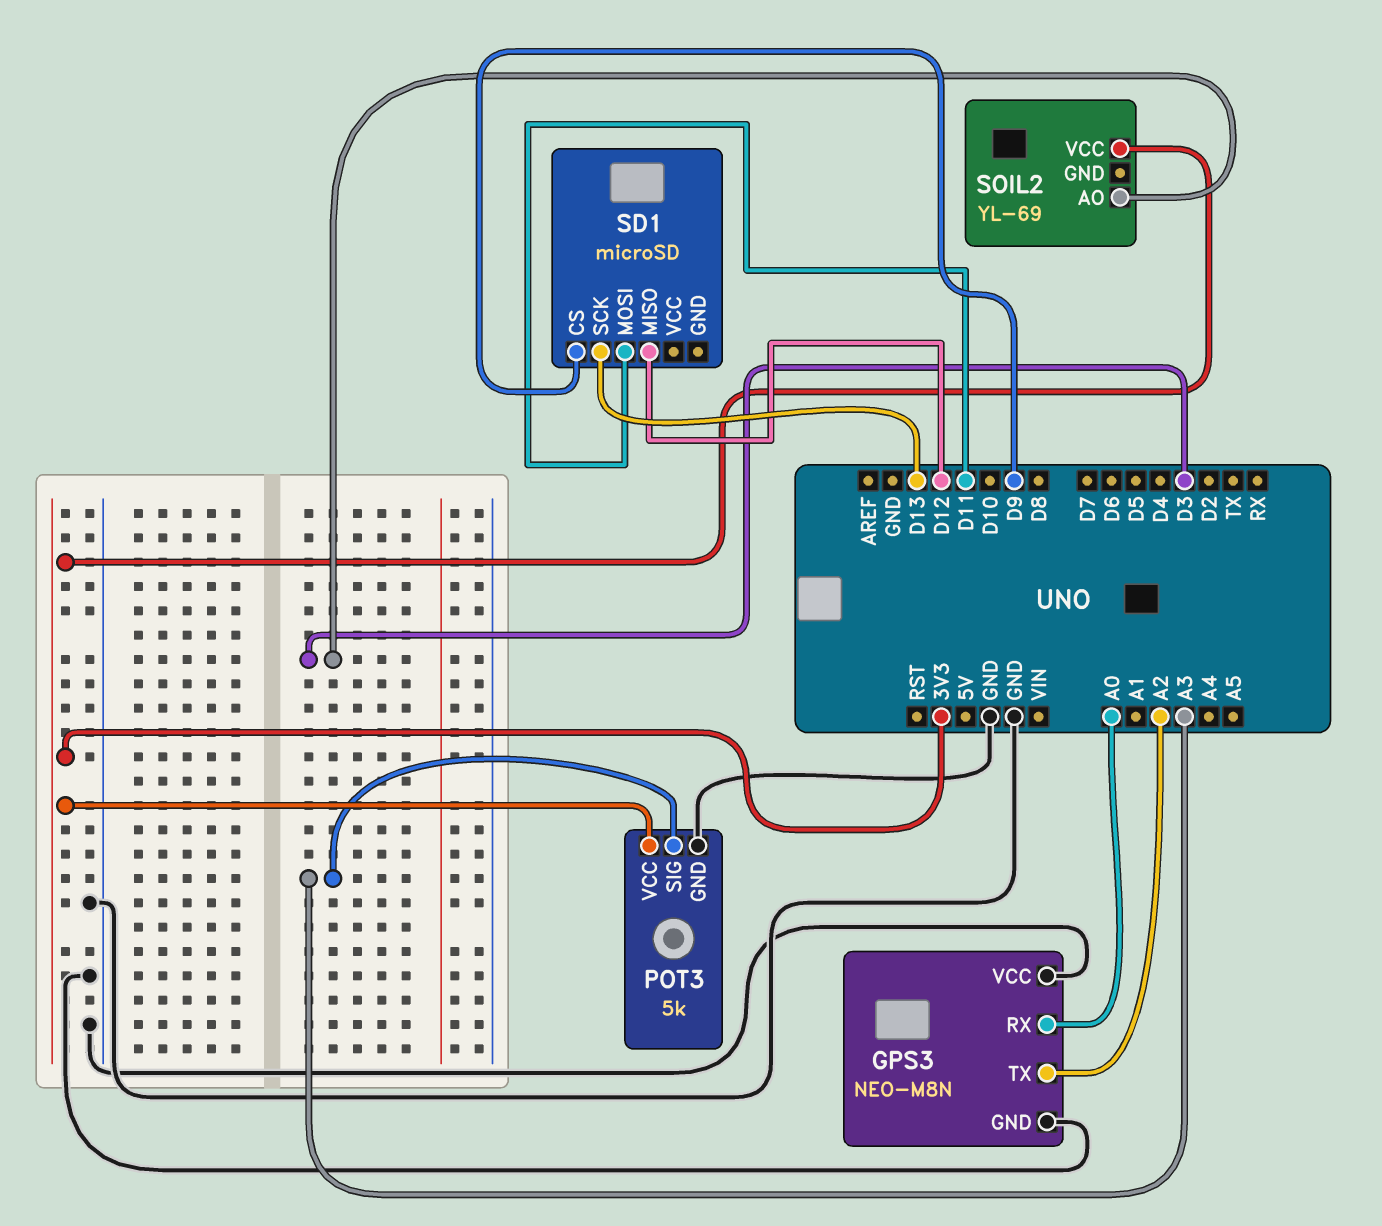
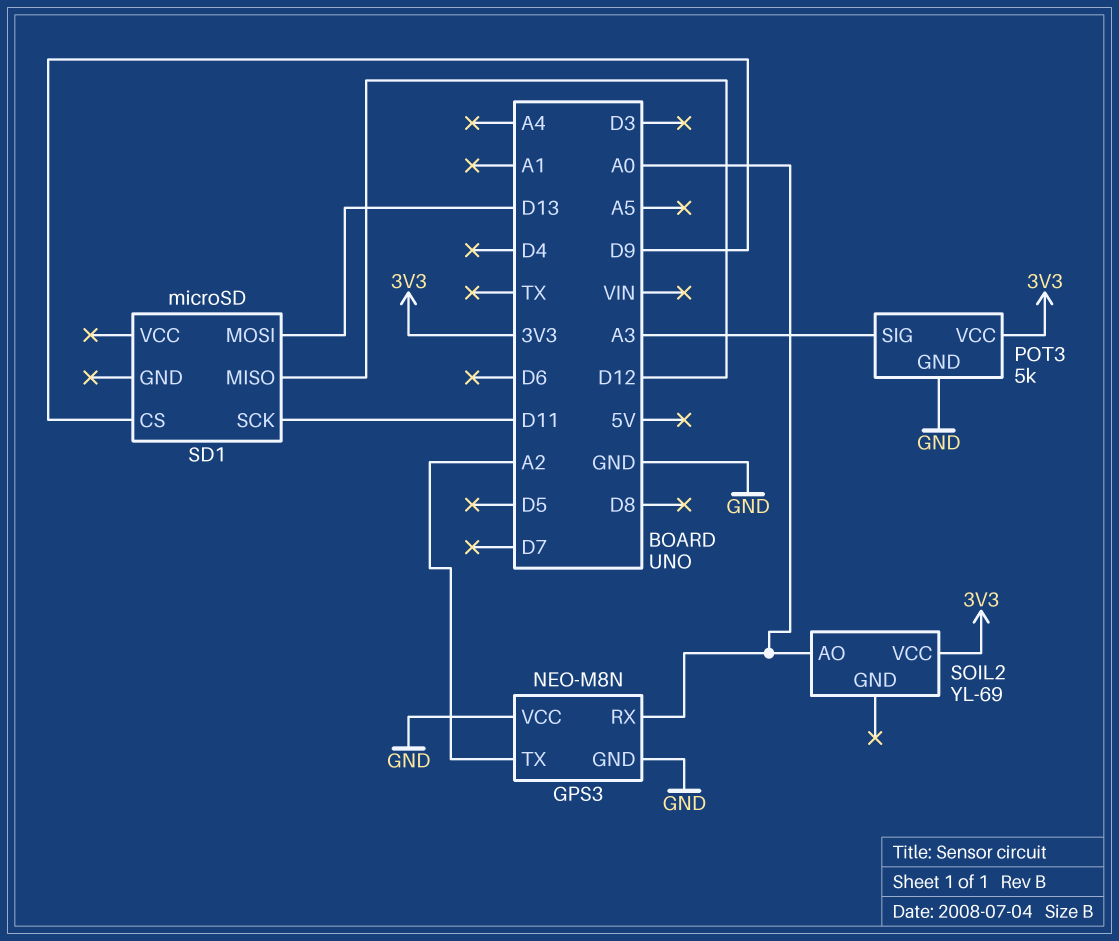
SD1 pin MOSI: D11 -> D13
SD1 pin SCK: D13 -> D11
SOIL2 pin AO: D3 -> A0

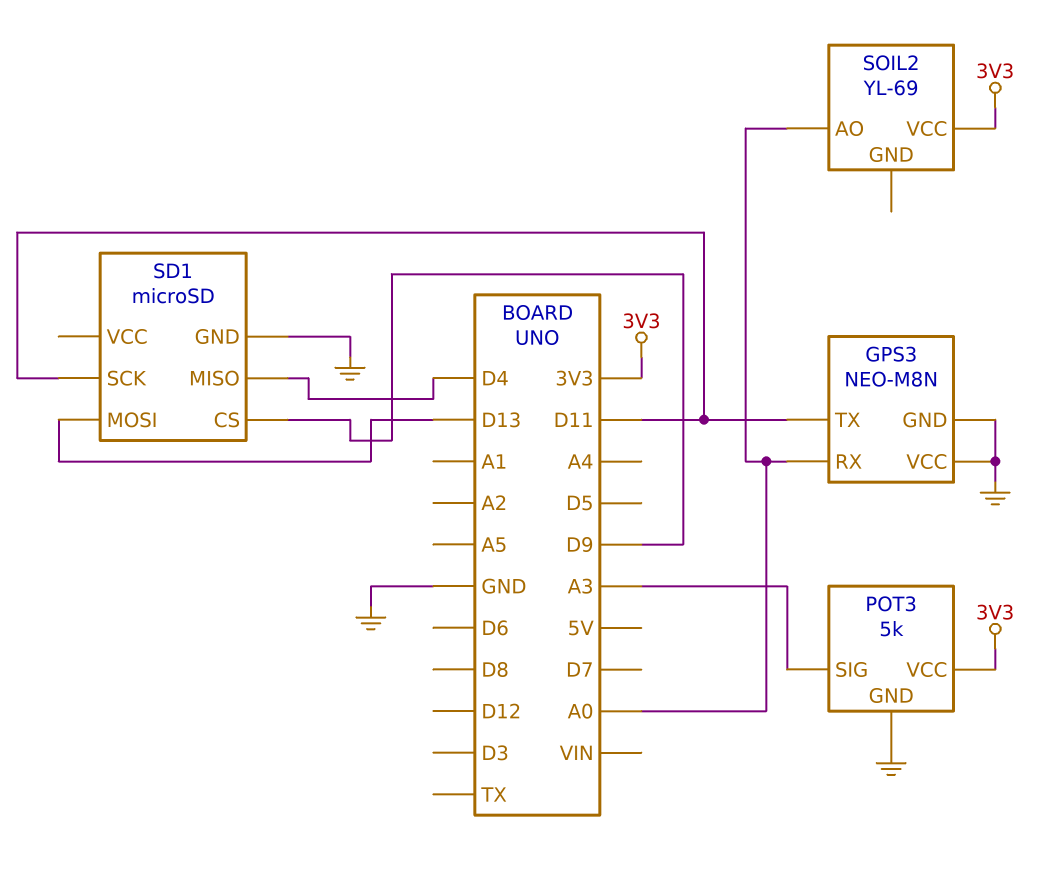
GPS3 pin TX: A2 -> D11
SD1 pin GND: none -> GND
SD1 pin MISO: D12 -> D4

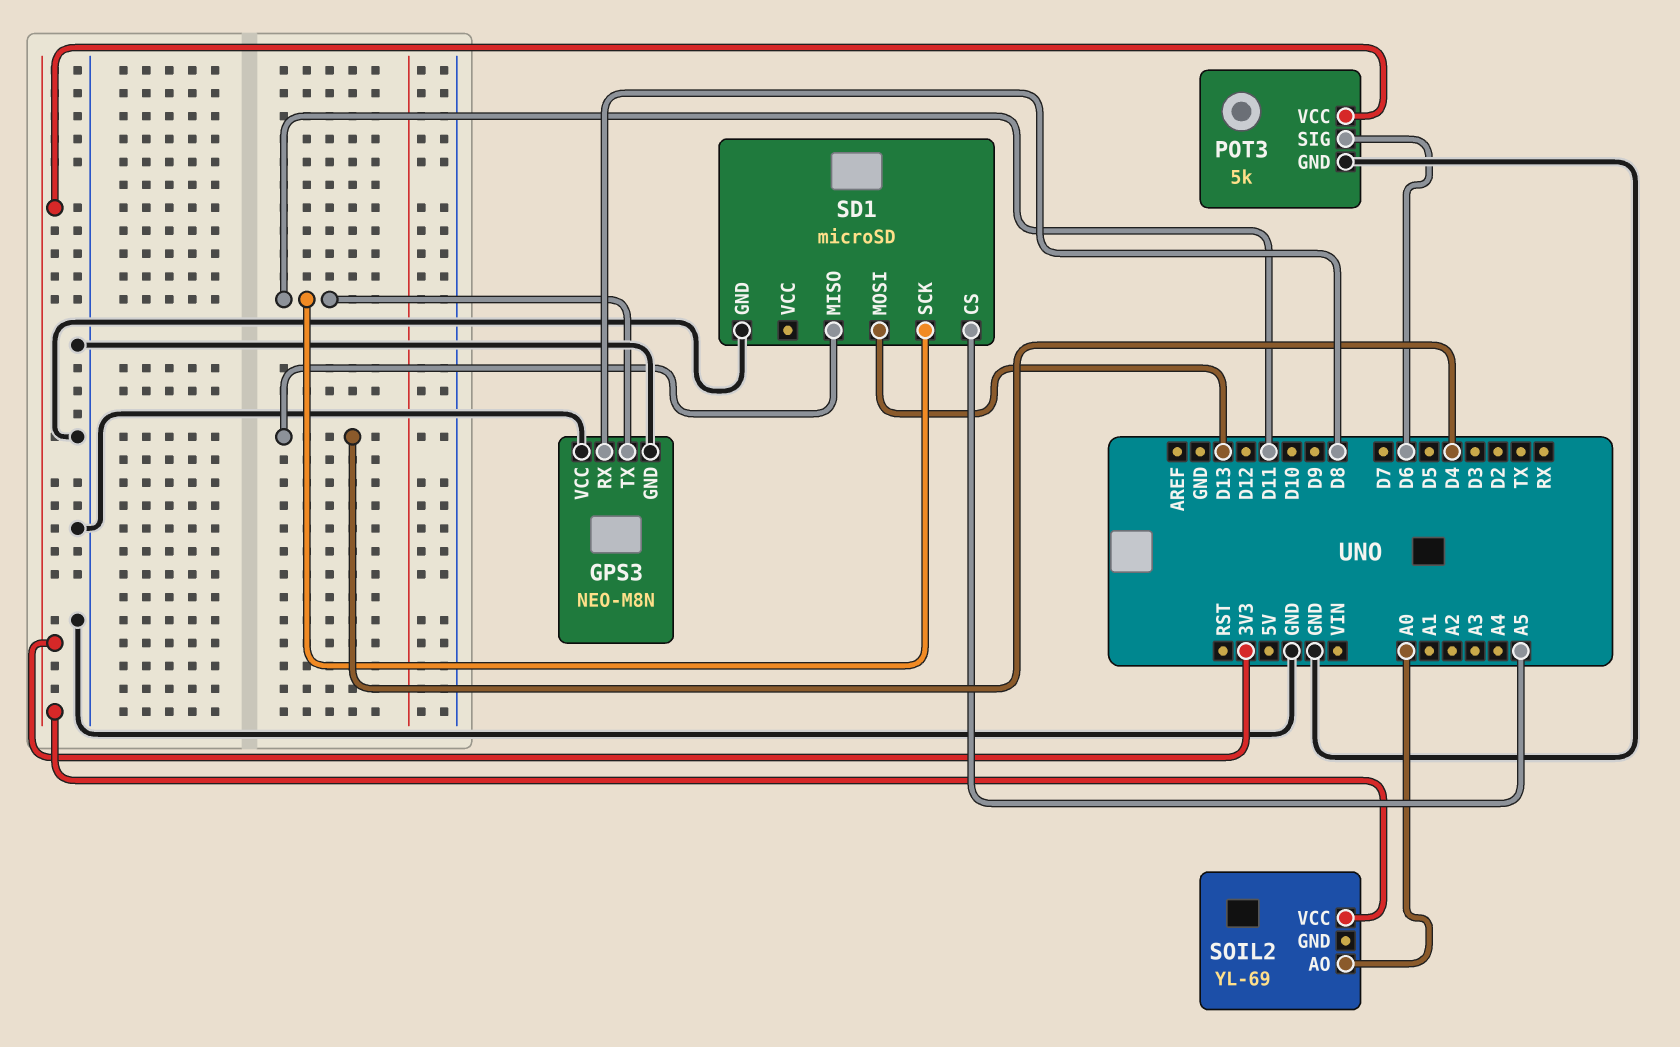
GPS3 pin RX: A0 -> D8
POT3 pin SIG: A3 -> D6
SD1 pin CS: D9 -> A5

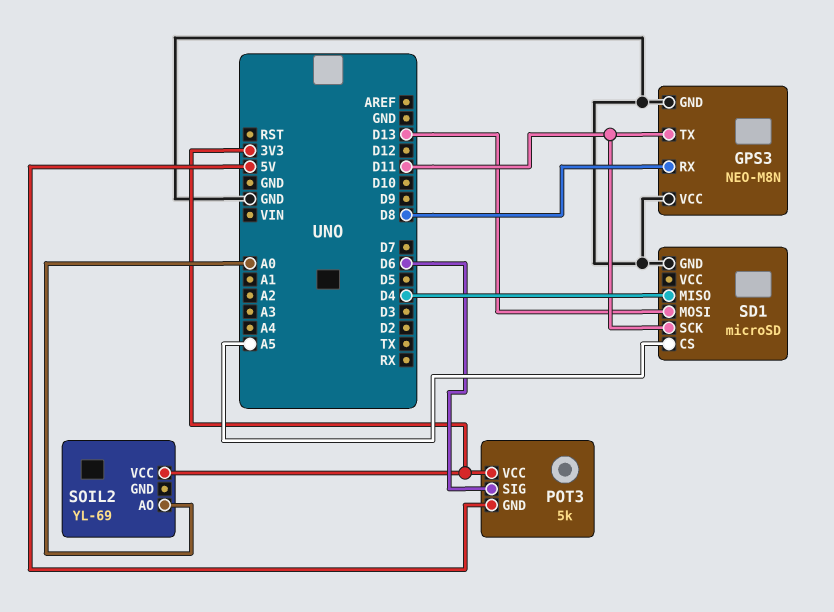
POT3 pin GND: GND -> 5V

